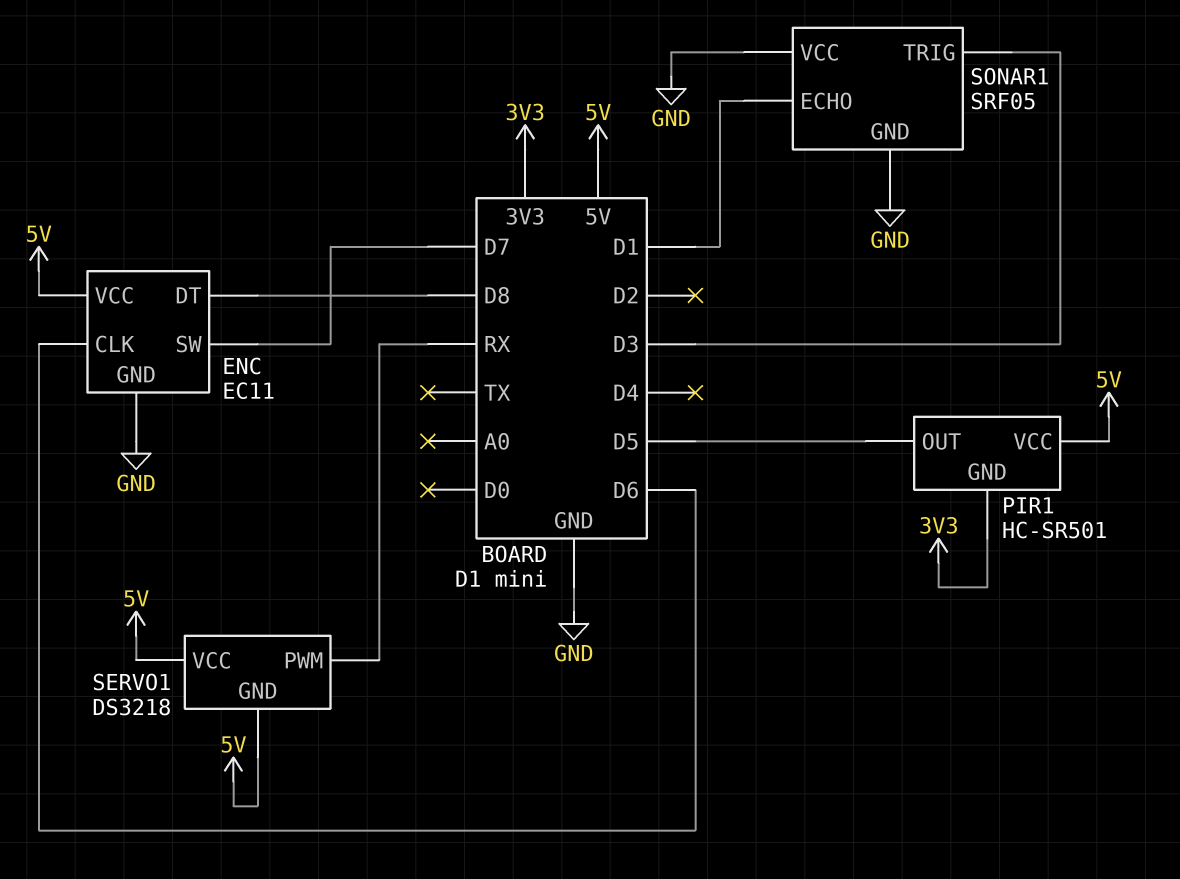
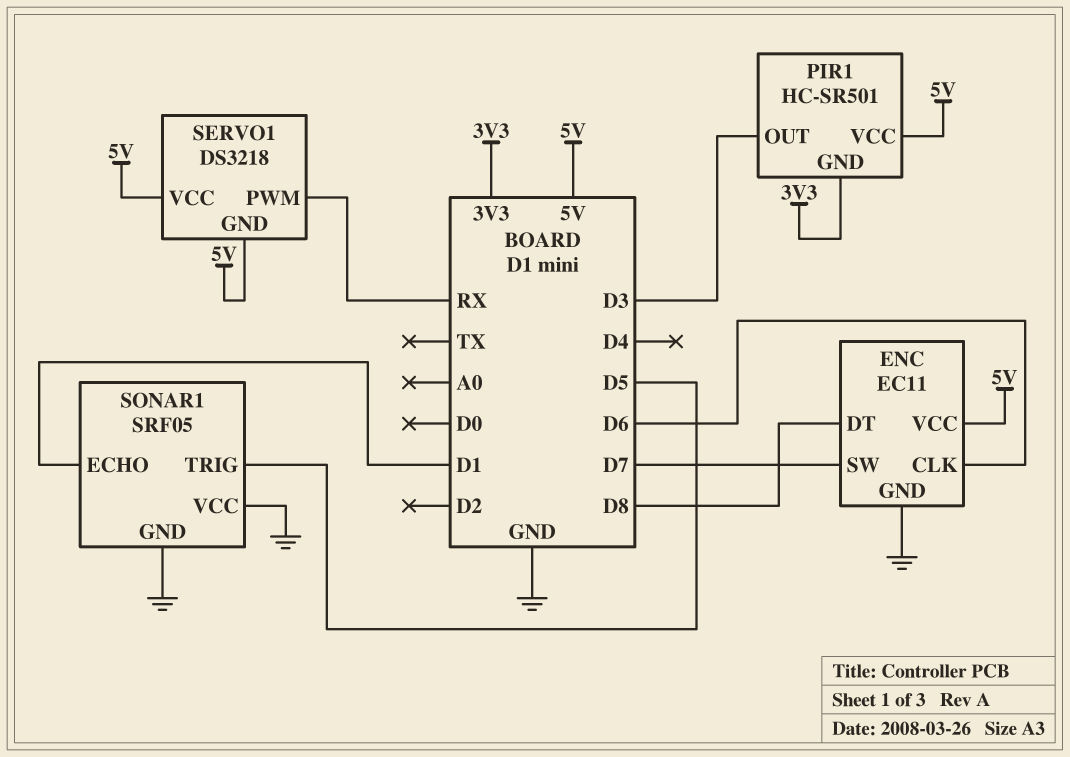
PIR1 pin OUT: D5 -> D3
SONAR1 pin TRIG: D3 -> D5

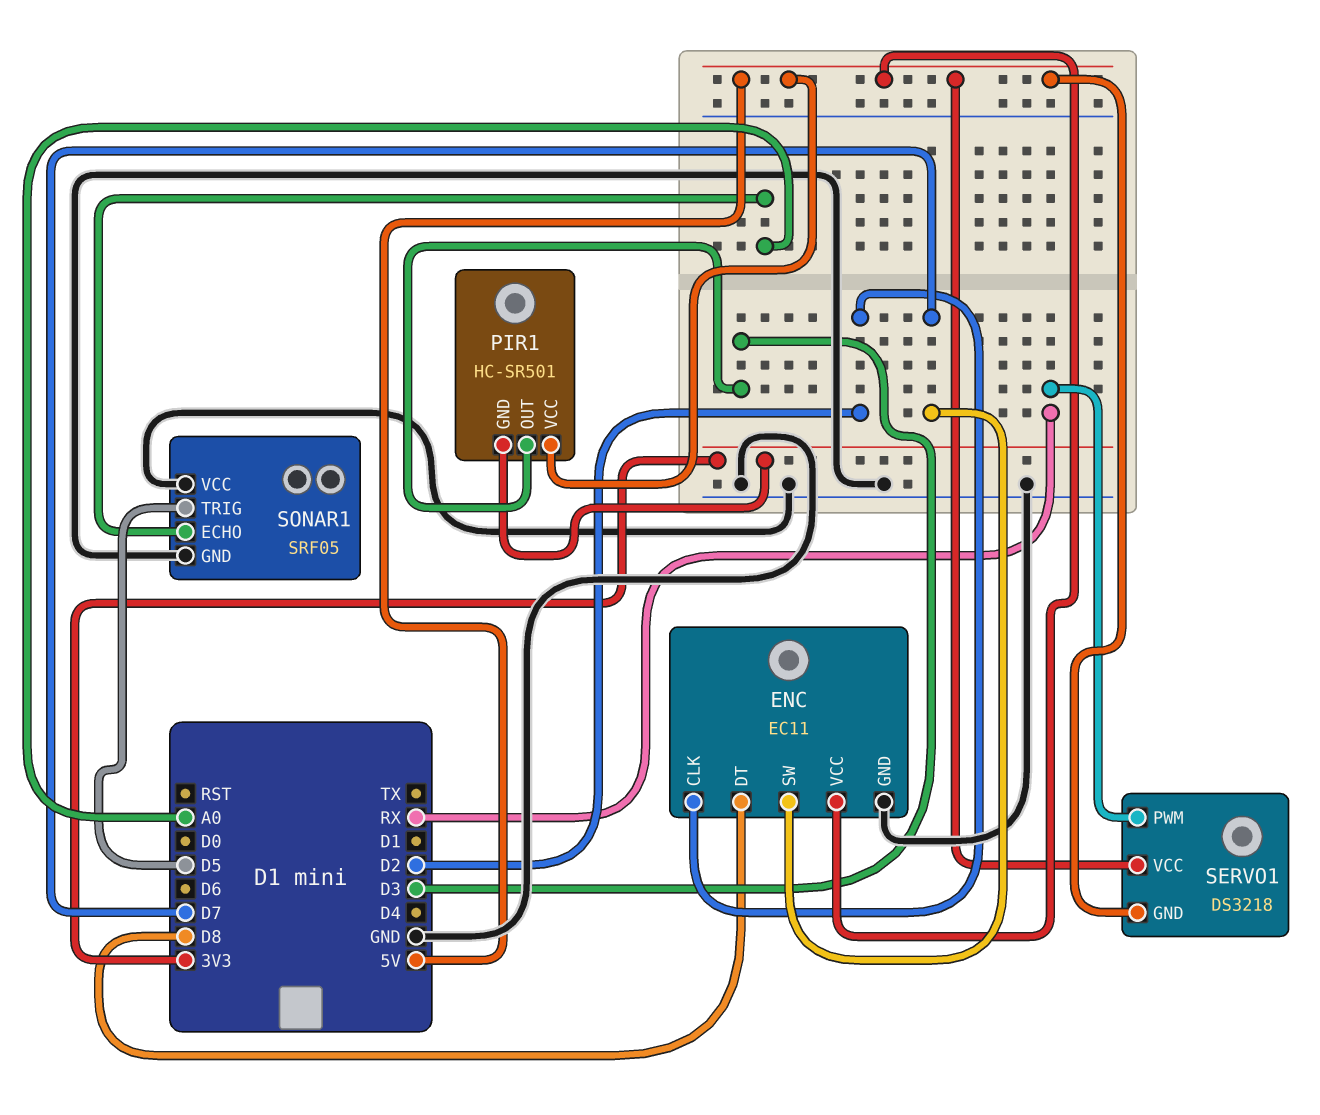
ENC pin CLK: D6 -> D2
SONAR1 pin ECHO: D1 -> A0

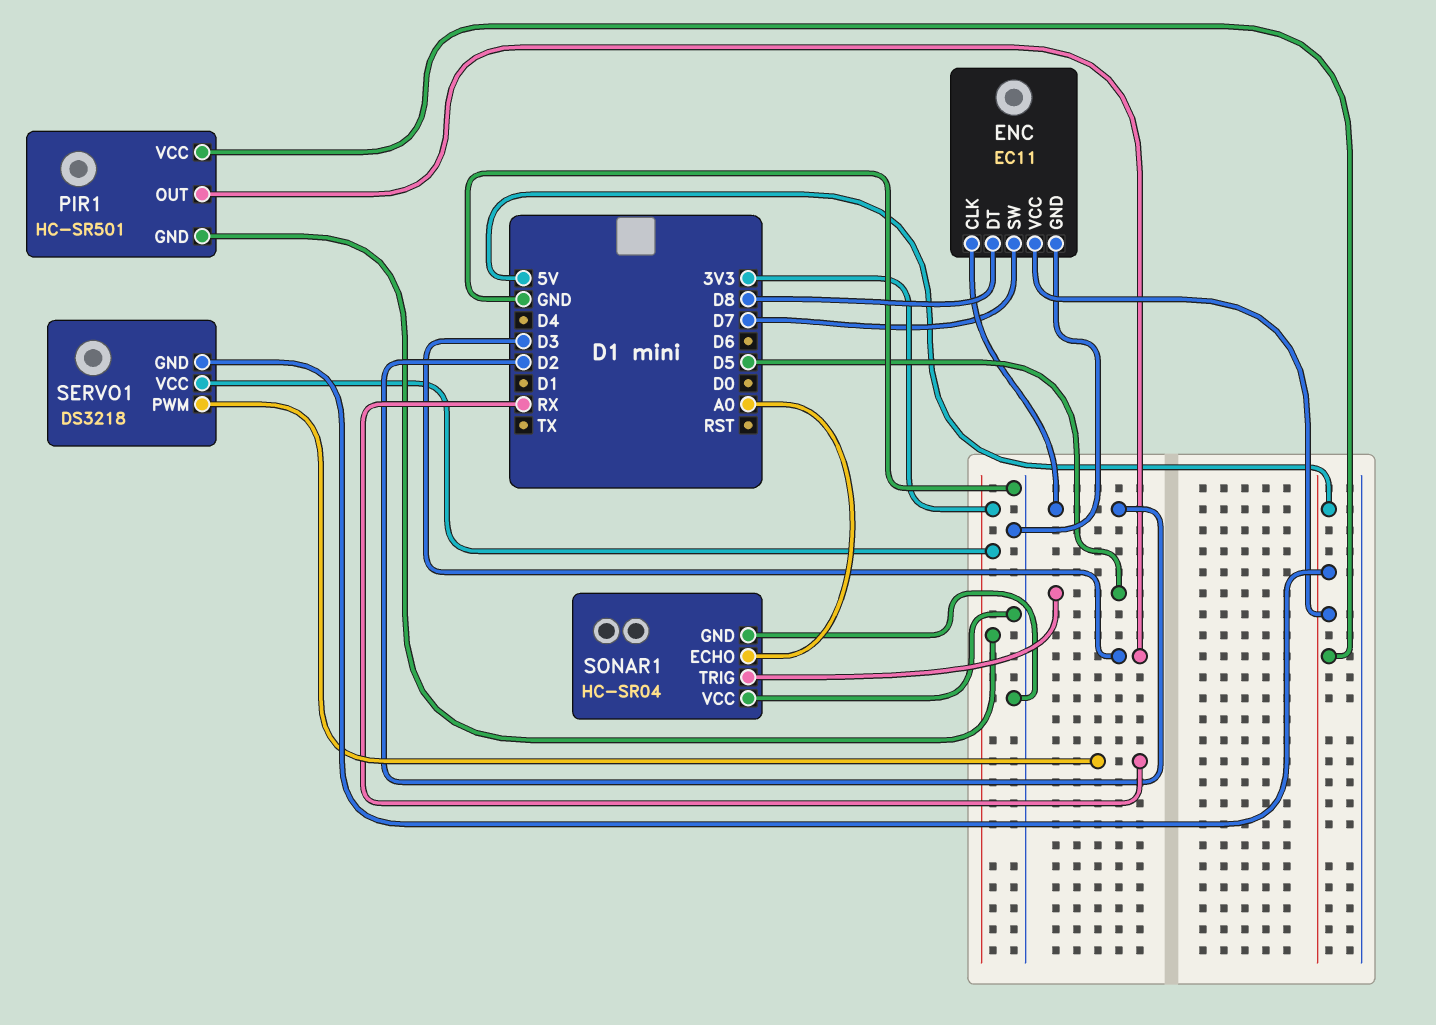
SERVO1 pin VCC: 5V -> 3V3
SONAR1: SRF05 -> HC-SR04

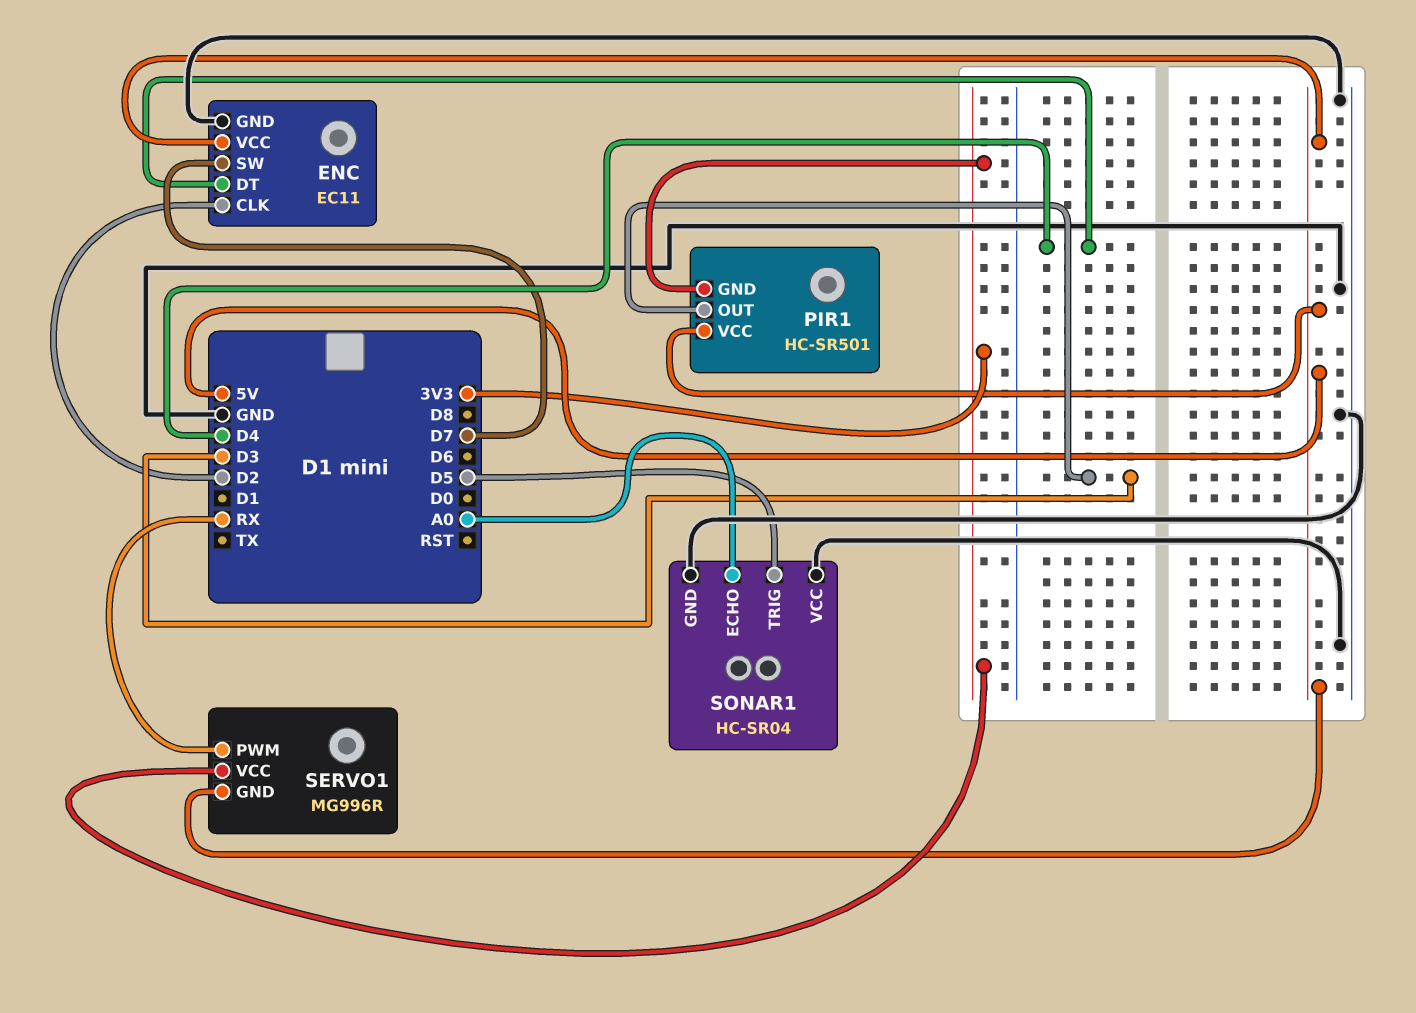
ENC pin DT: D8 -> D4
SERVO1: DS3218 -> MG996R

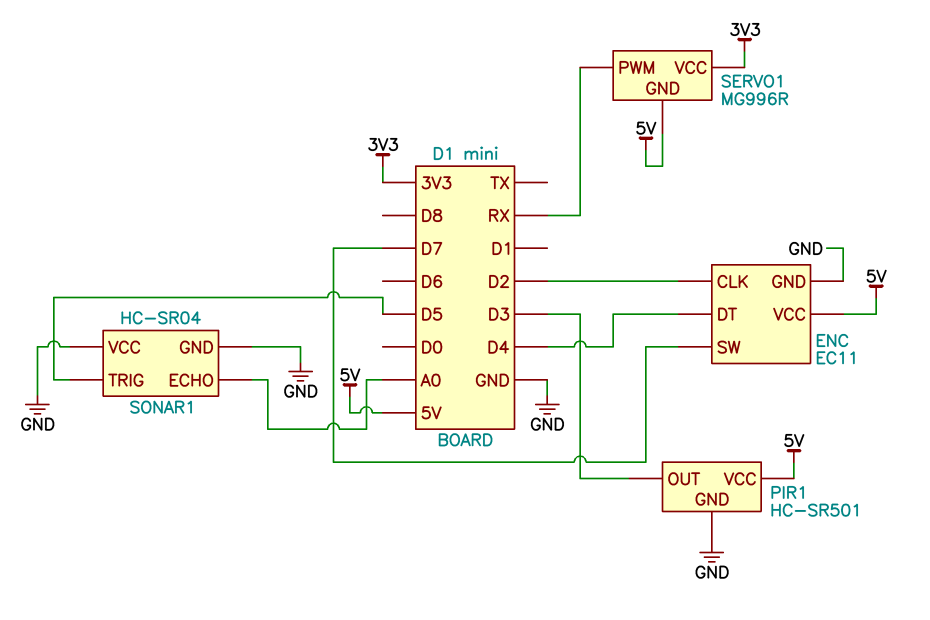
PIR1 pin GND: 3V3 -> GND

